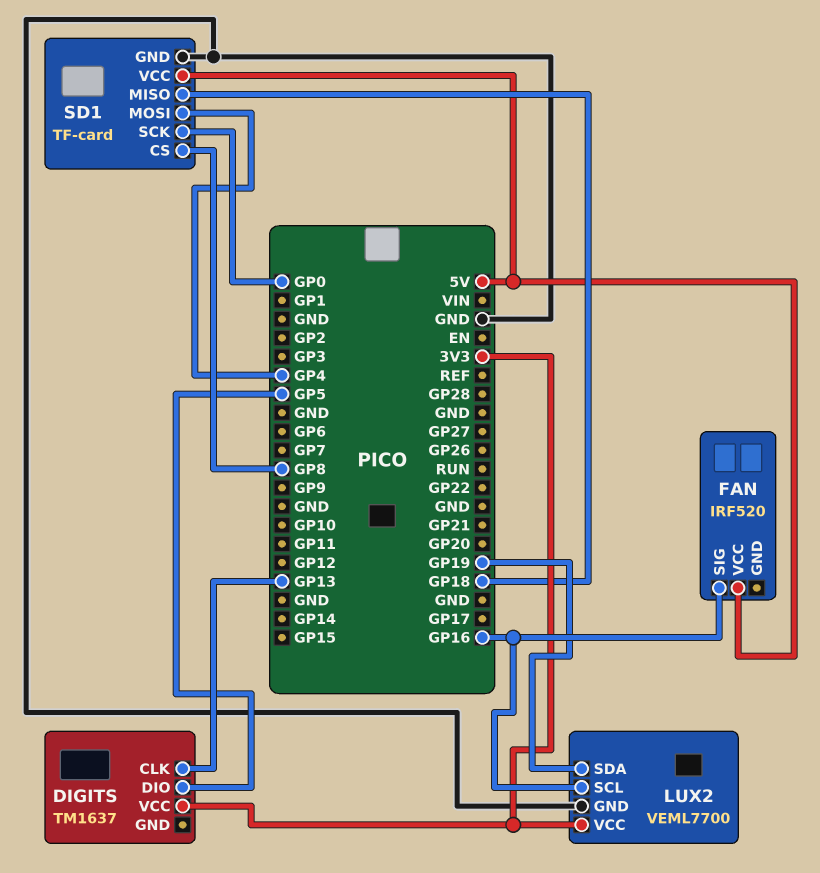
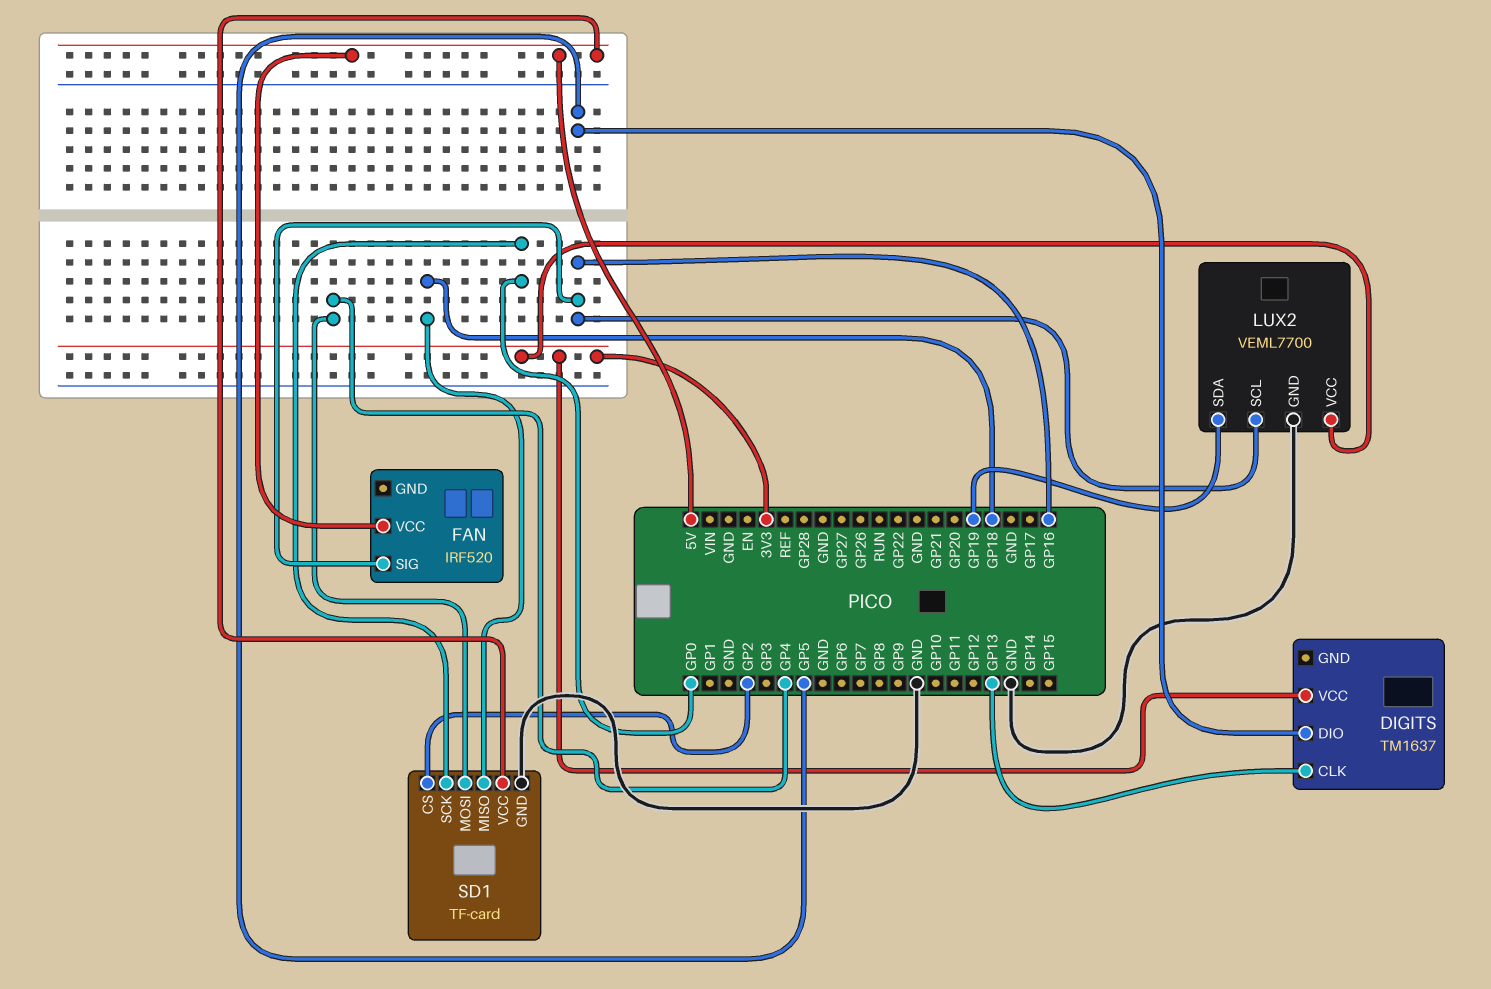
SD1 pin CS: GP8 -> GP2

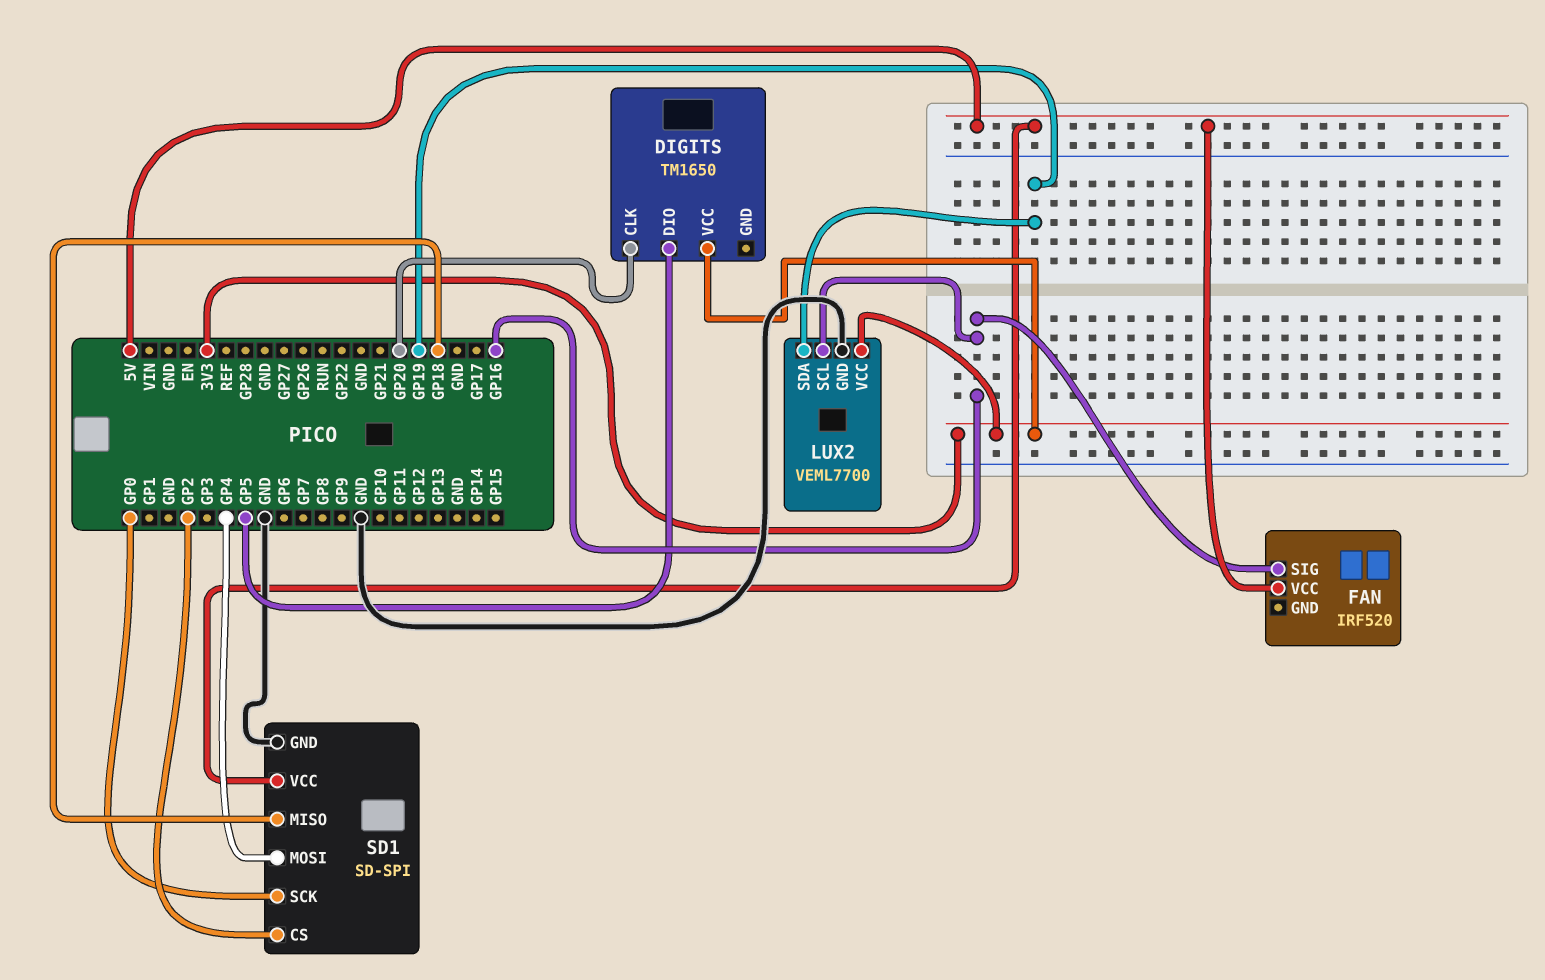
DIGITS: TM1637 -> TM1650
DIGITS pin CLK: GP13 -> GP20
SD1: TF-card -> SD-SPI

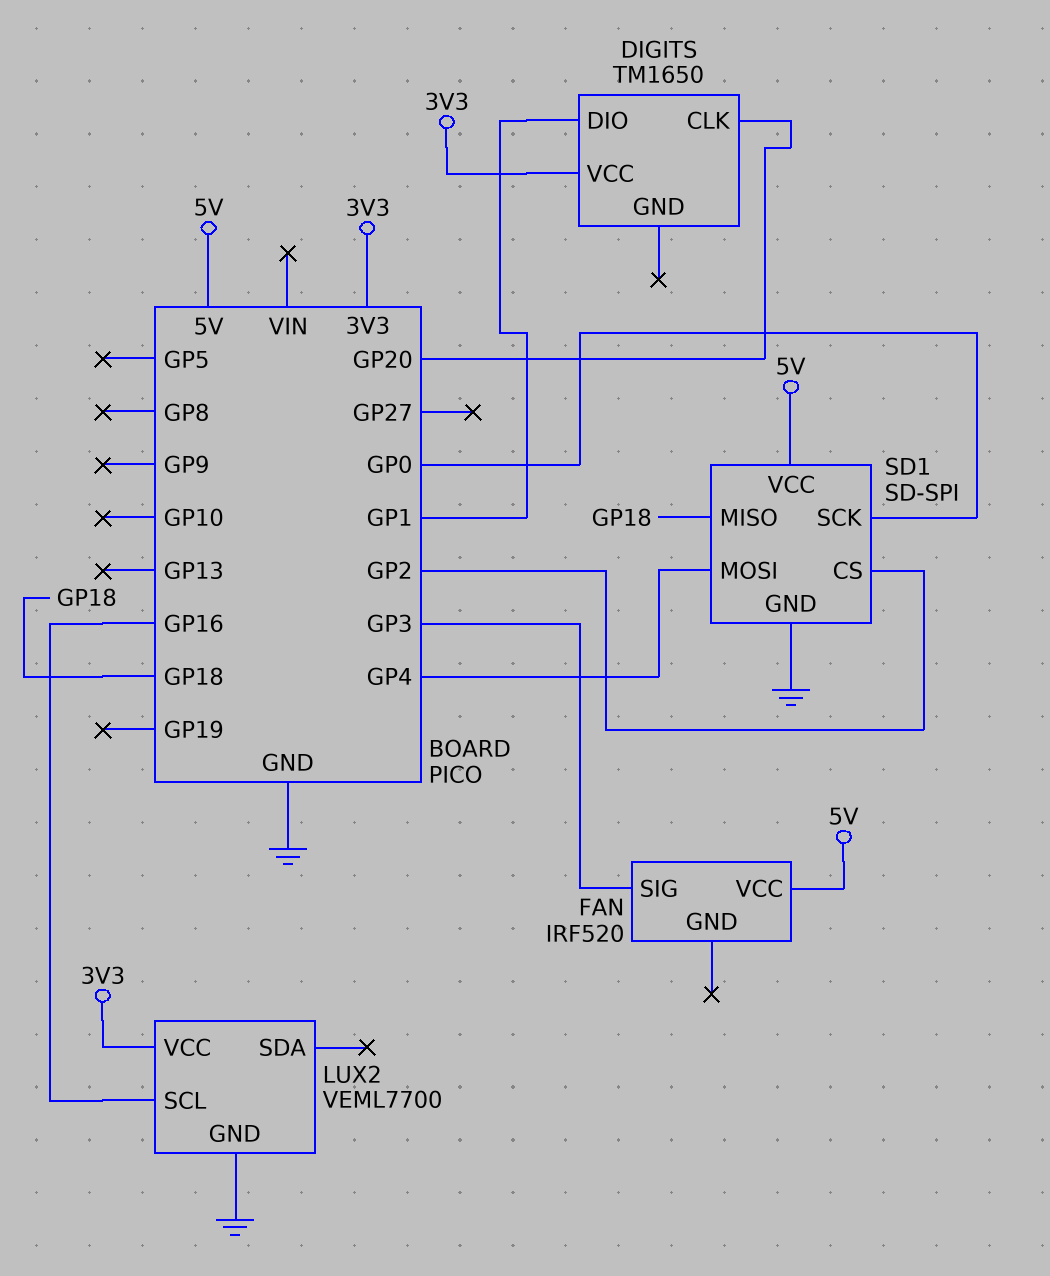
DIGITS pin DIO: GP5 -> GP1
FAN pin SIG: GP16 -> GP3
LUX2 pin SDA: GP19 -> none

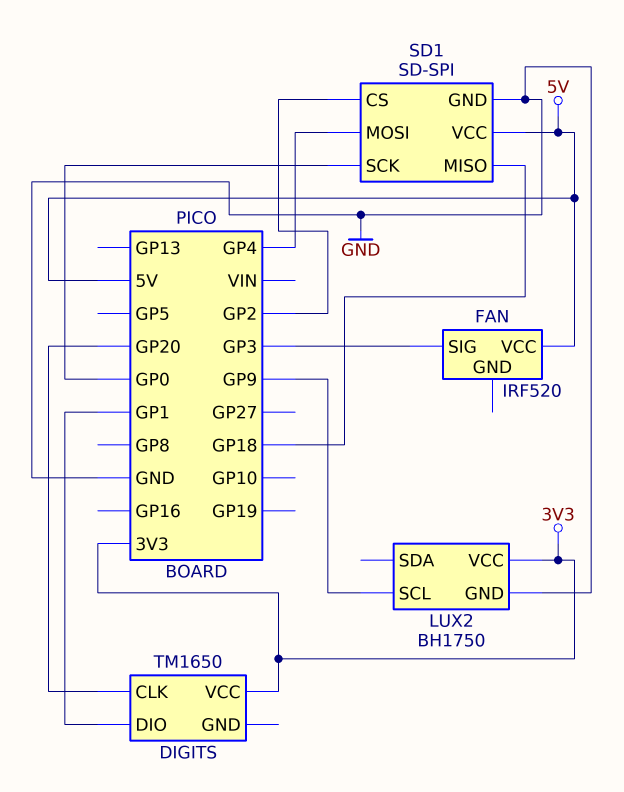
LUX2: VEML7700 -> BH1750
LUX2 pin SCL: GP16 -> GP9

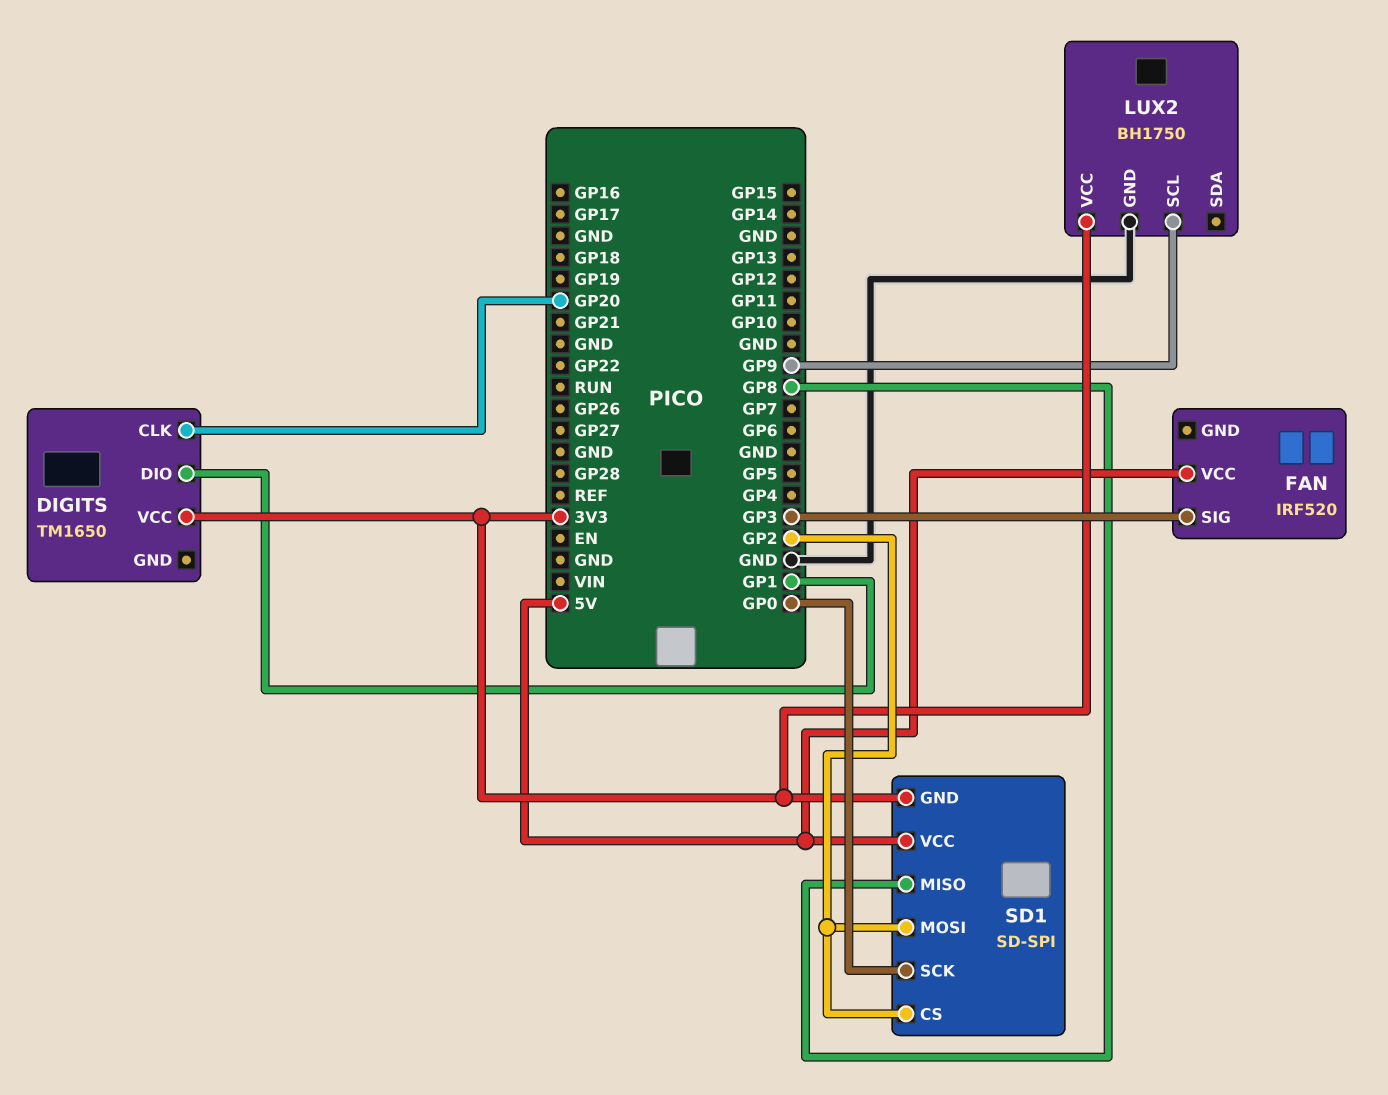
SD1 pin GND: GND -> 3V3
SD1 pin MISO: GP18 -> GP8
SD1 pin MOSI: GP4 -> GP2

